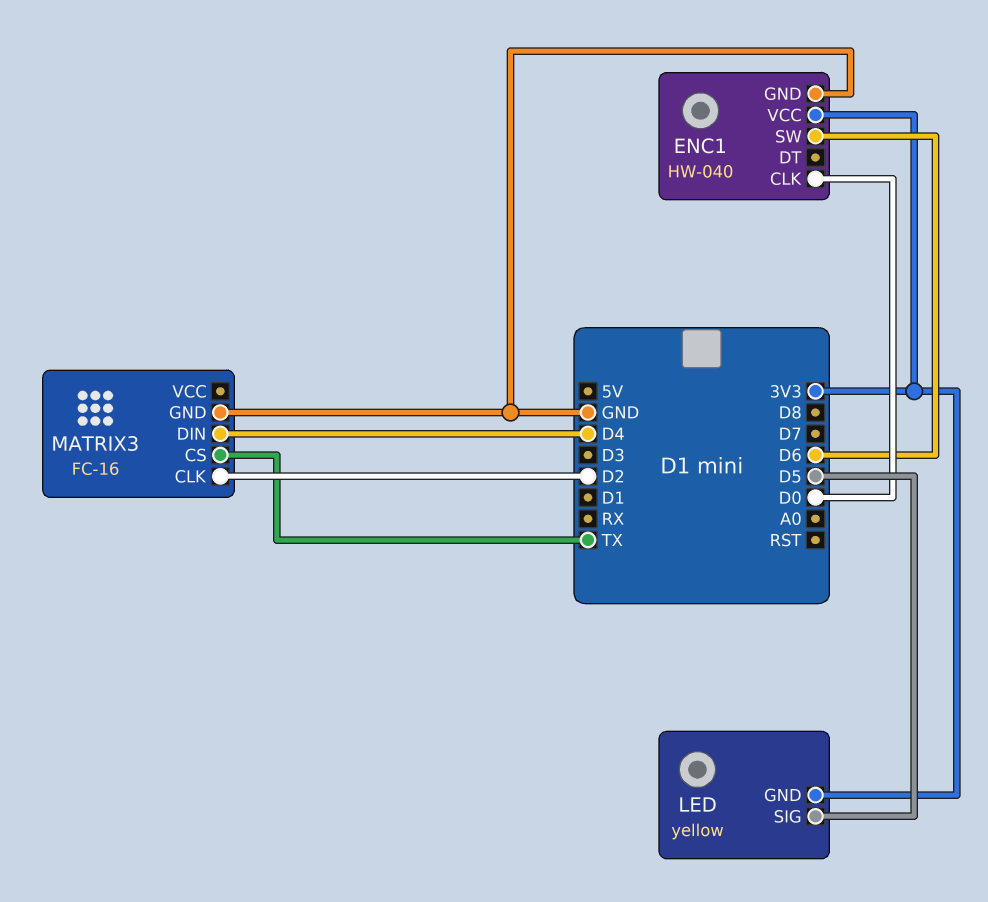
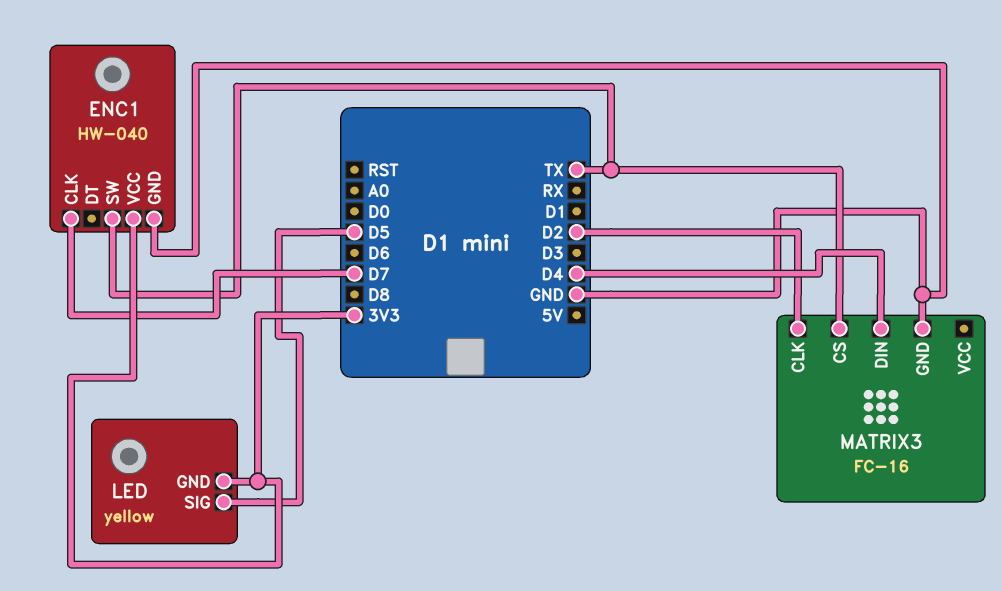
ENC1 pin CLK: D0 -> D7
ENC1 pin SW: D6 -> TX

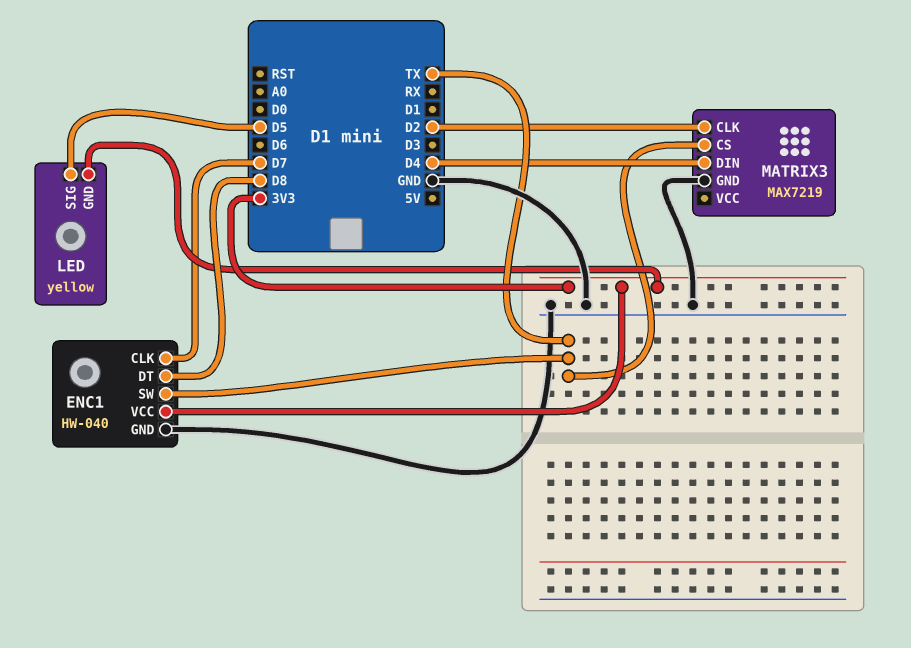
ENC1 pin DT: none -> D8
MATRIX3: FC-16 -> MAX7219

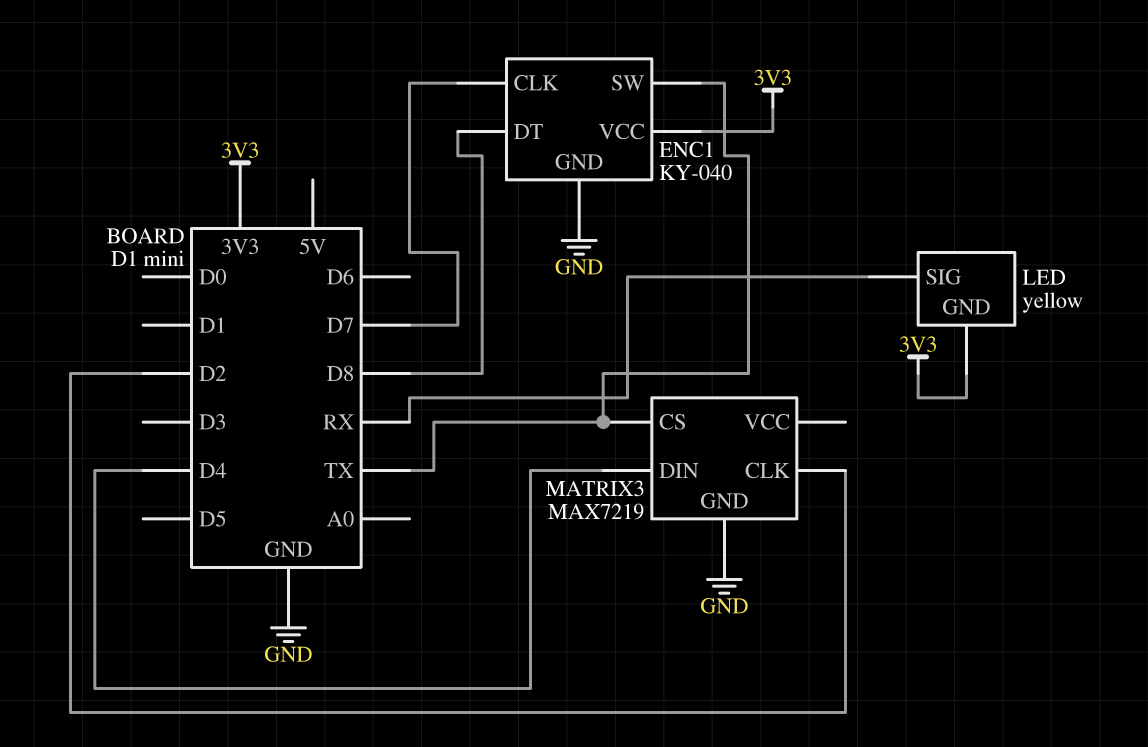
ENC1: HW-040 -> KY-040
LED pin SIG: D5 -> RX

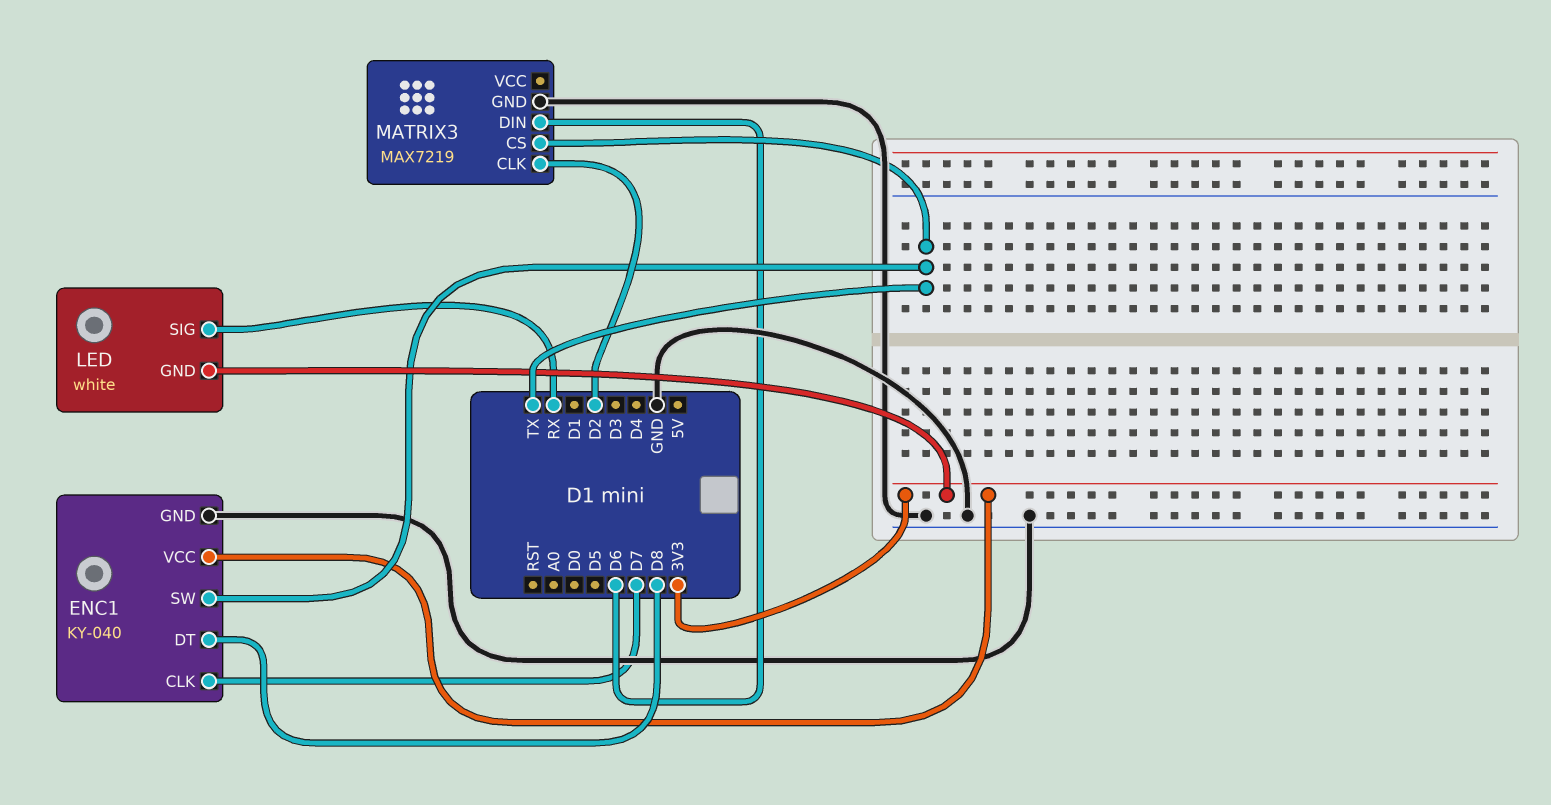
LED: yellow -> white
MATRIX3 pin DIN: D4 -> D6

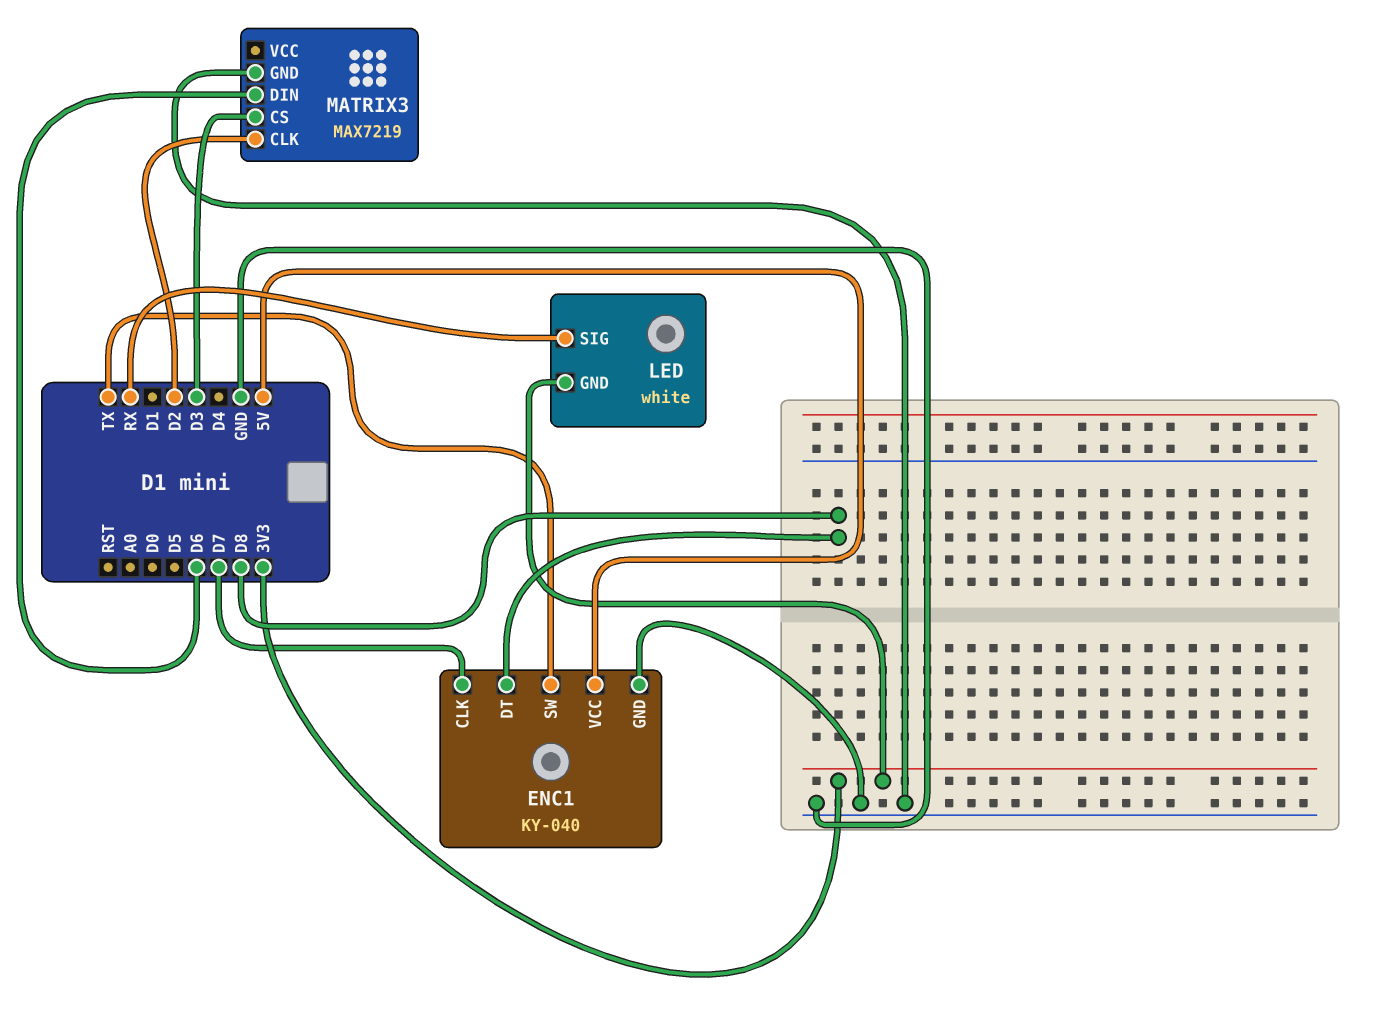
ENC1 pin VCC: 3V3 -> 5V
MATRIX3 pin CS: TX -> D3

